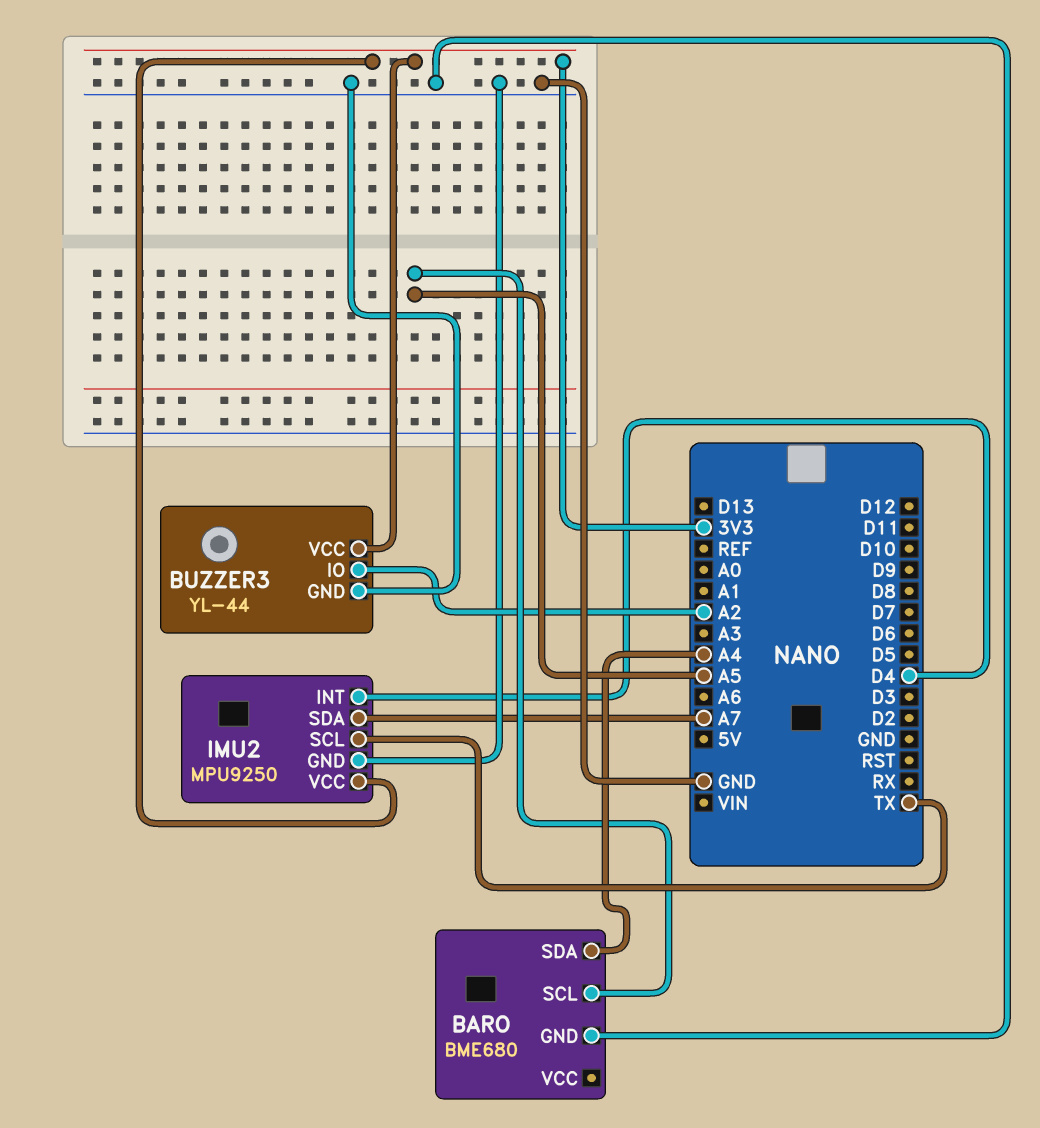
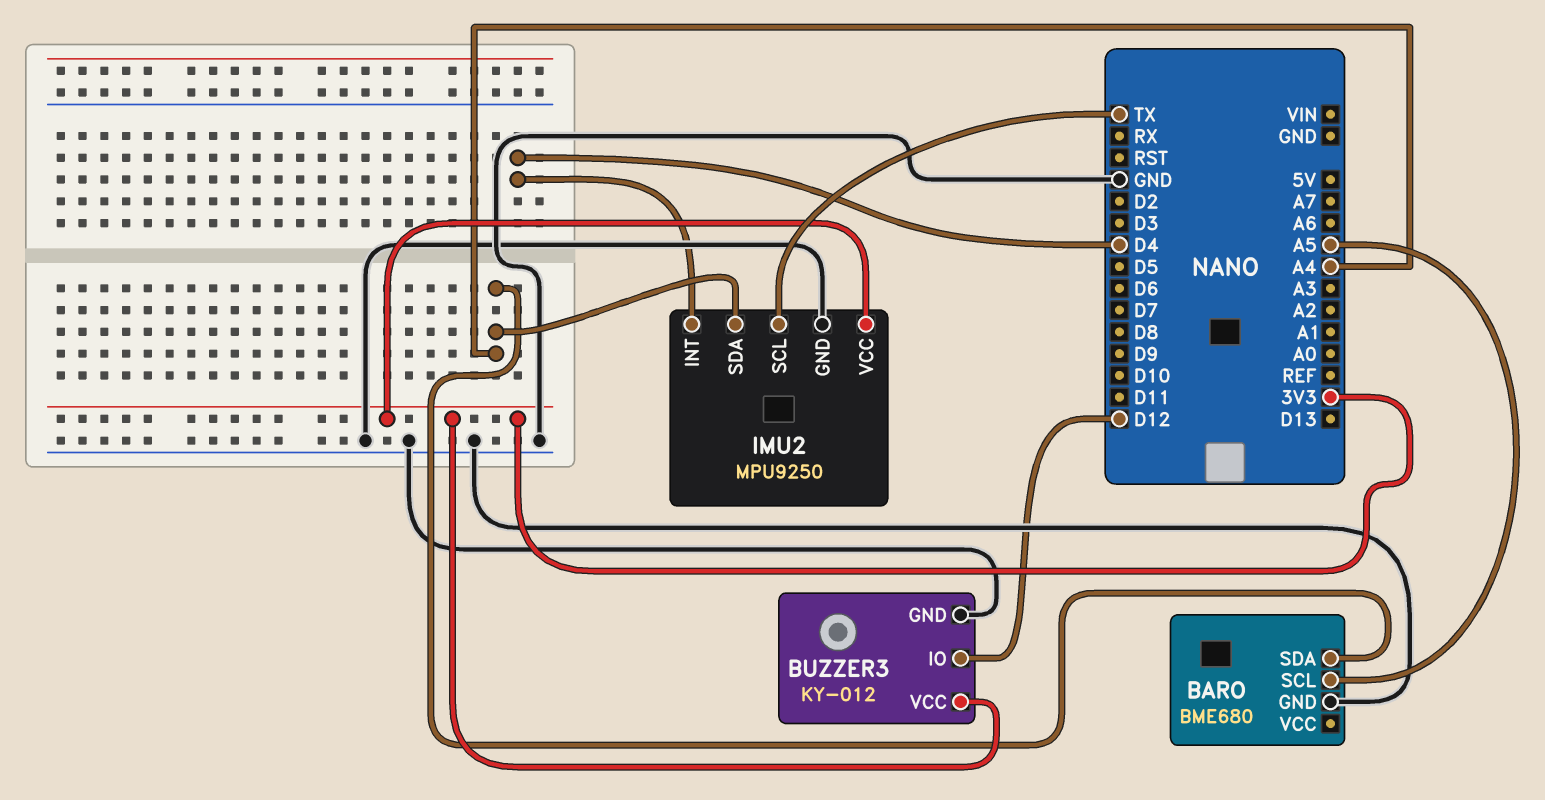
BUZZER3: YL-44 -> KY-012
BUZZER3 pin IO: A2 -> D12
IMU2 pin SDA: A7 -> A4

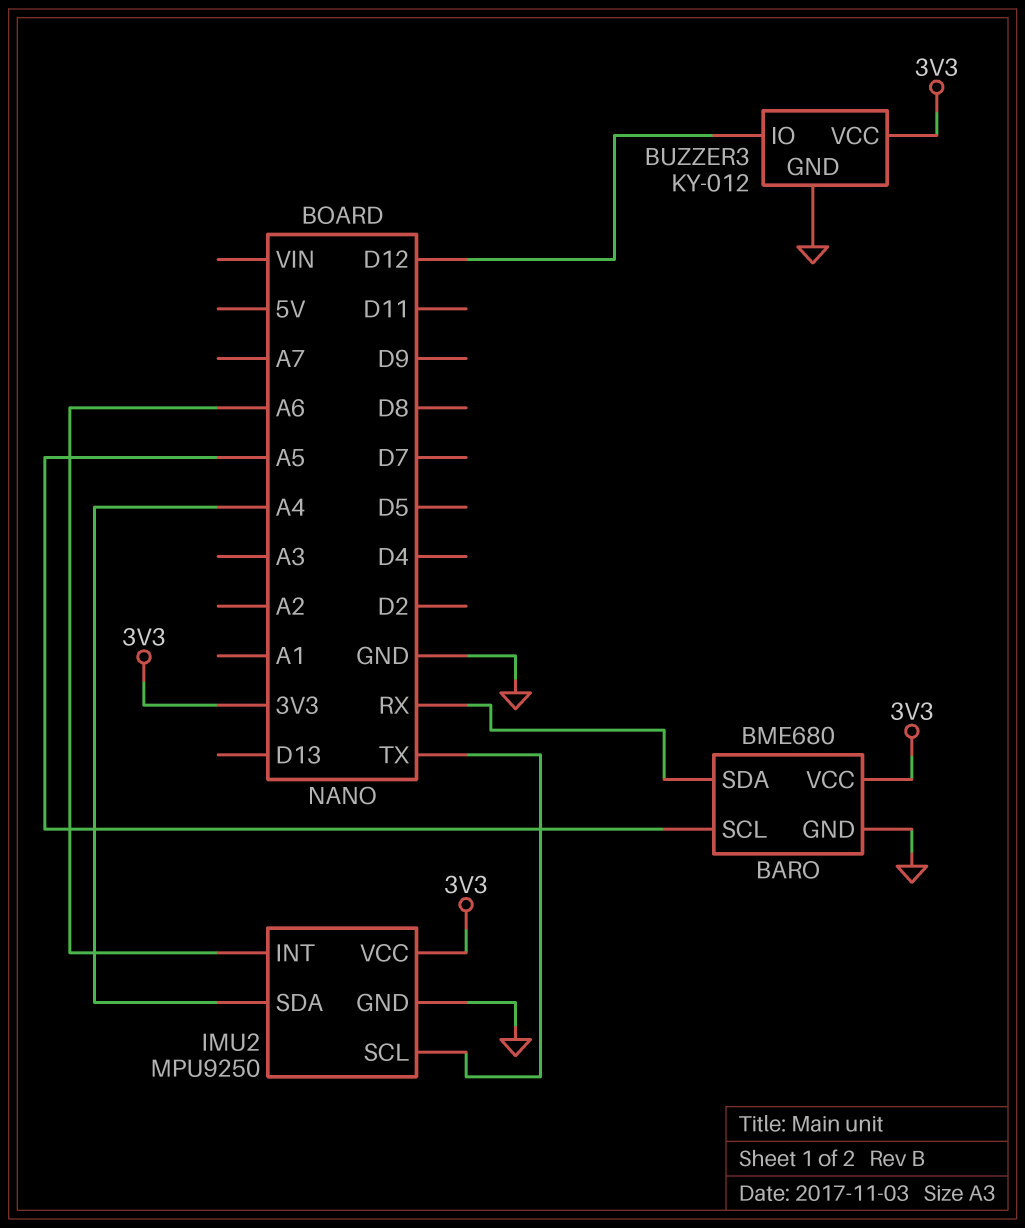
BARO pin SDA: A4 -> RX
BARO pin VCC: none -> 3V3
IMU2 pin INT: D4 -> A6

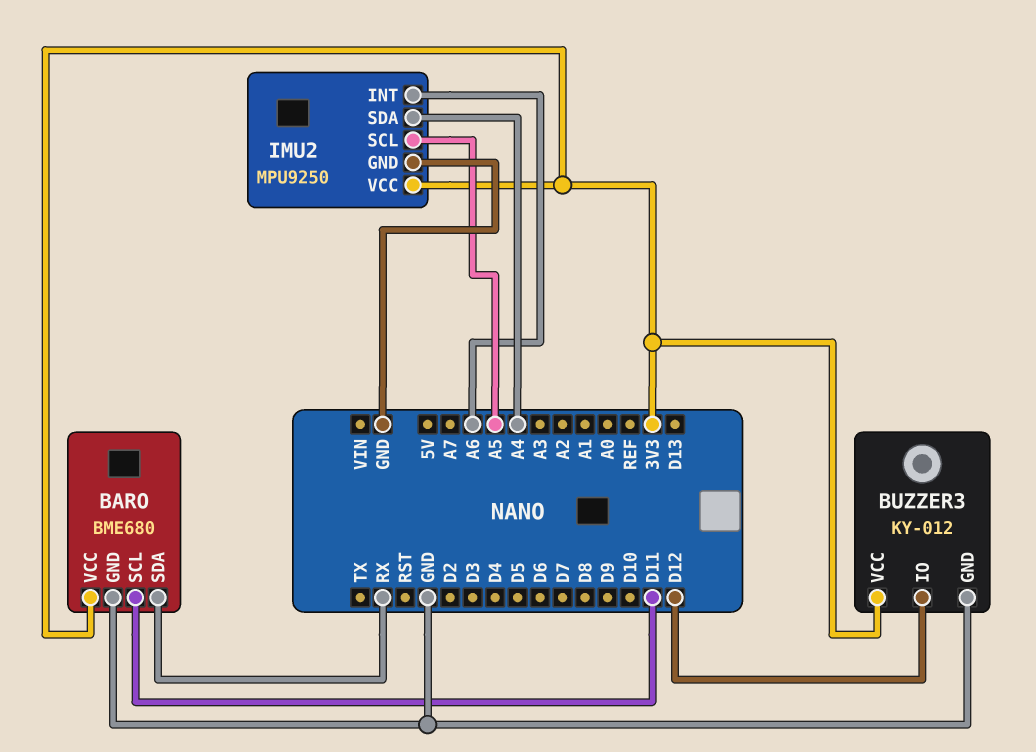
BARO pin SCL: A5 -> D11
IMU2 pin SCL: TX -> A5

